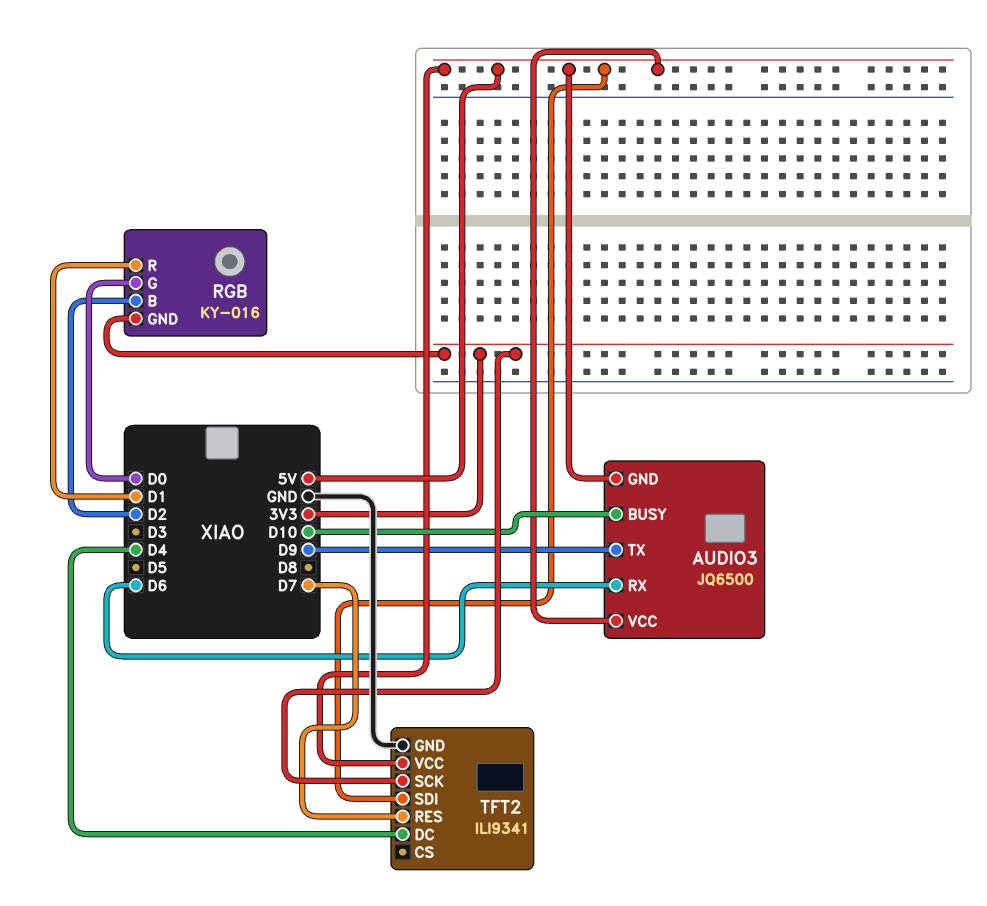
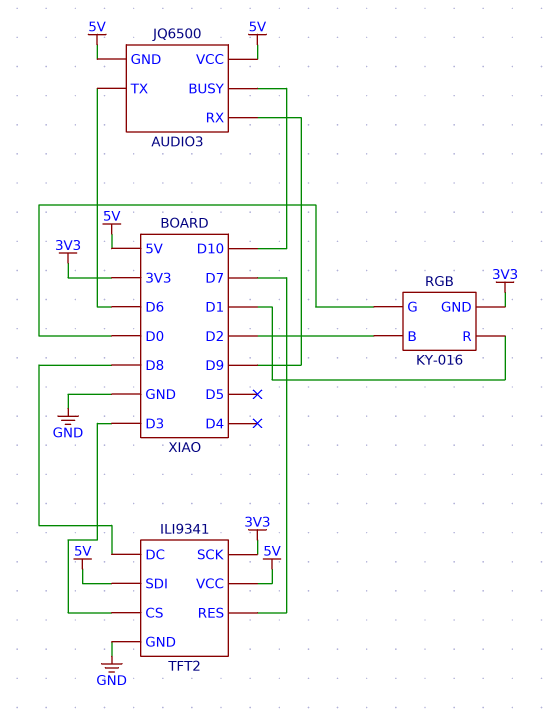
AUDIO3 pin RX: D6 -> D9
AUDIO3 pin TX: D9 -> D6
TFT2 pin CS: none -> D3
TFT2 pin DC: D4 -> D8

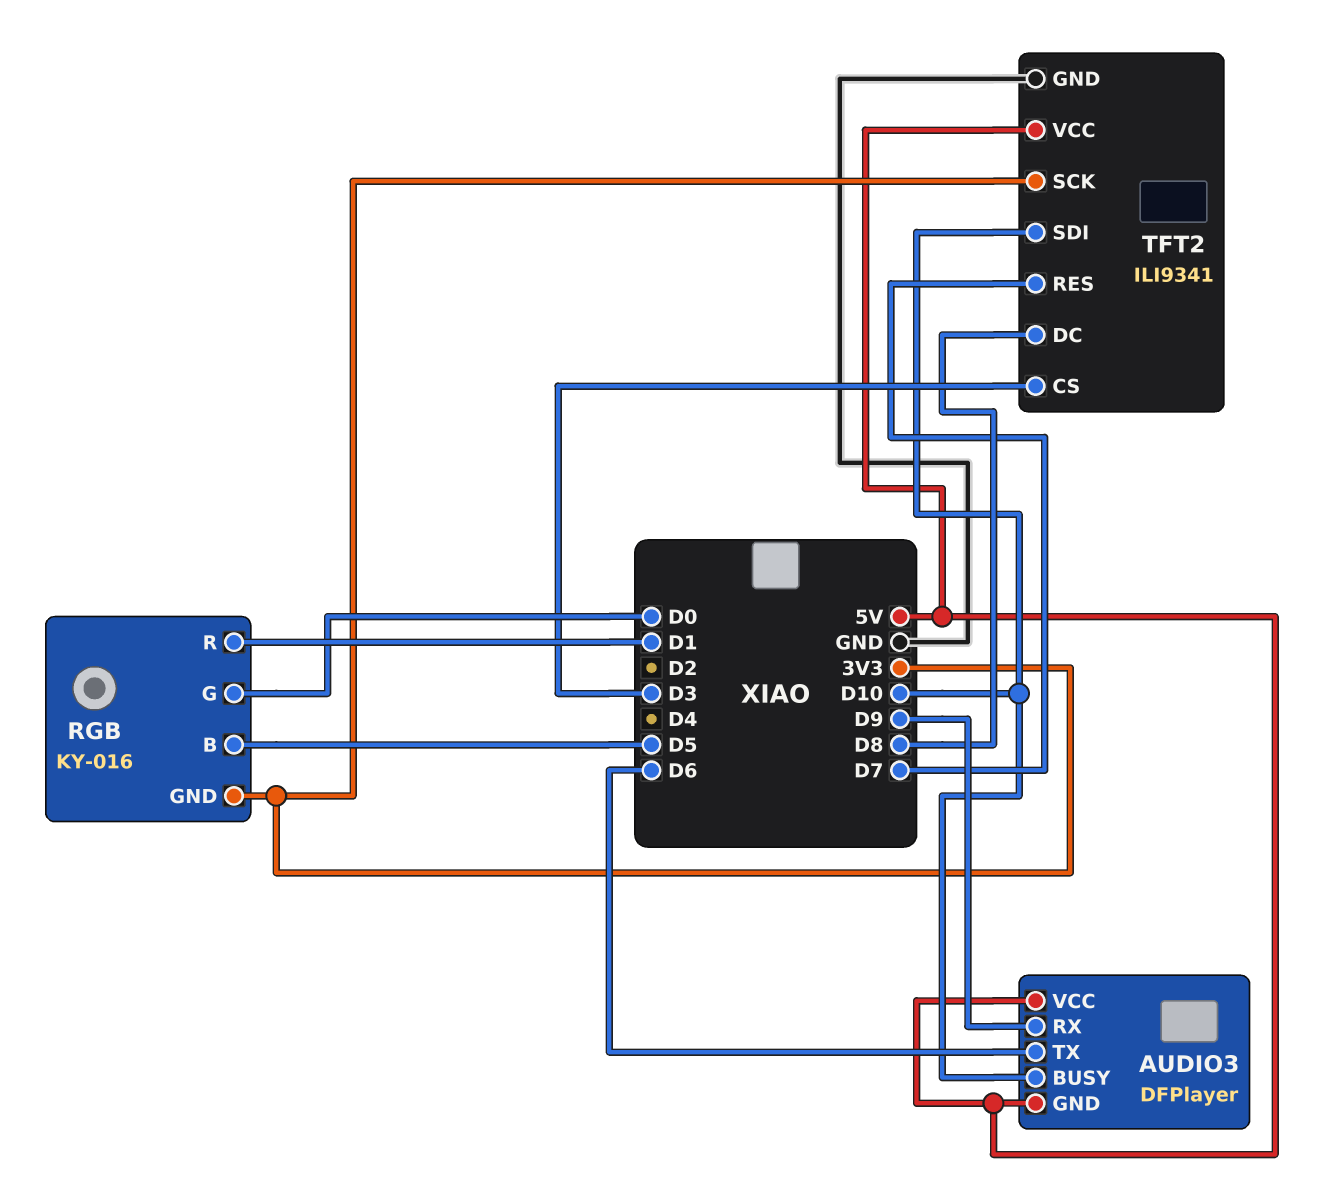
AUDIO3: JQ6500 -> DFPlayer
RGB pin B: D2 -> D5
TFT2 pin SDI: 5V -> D10

